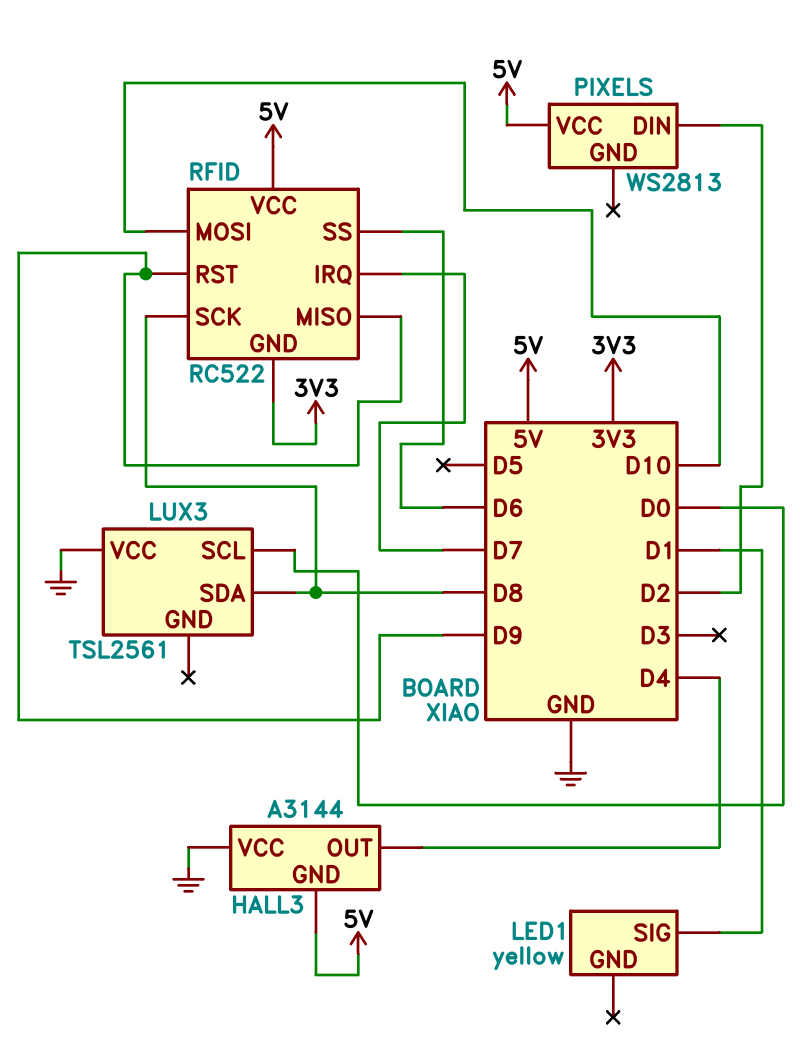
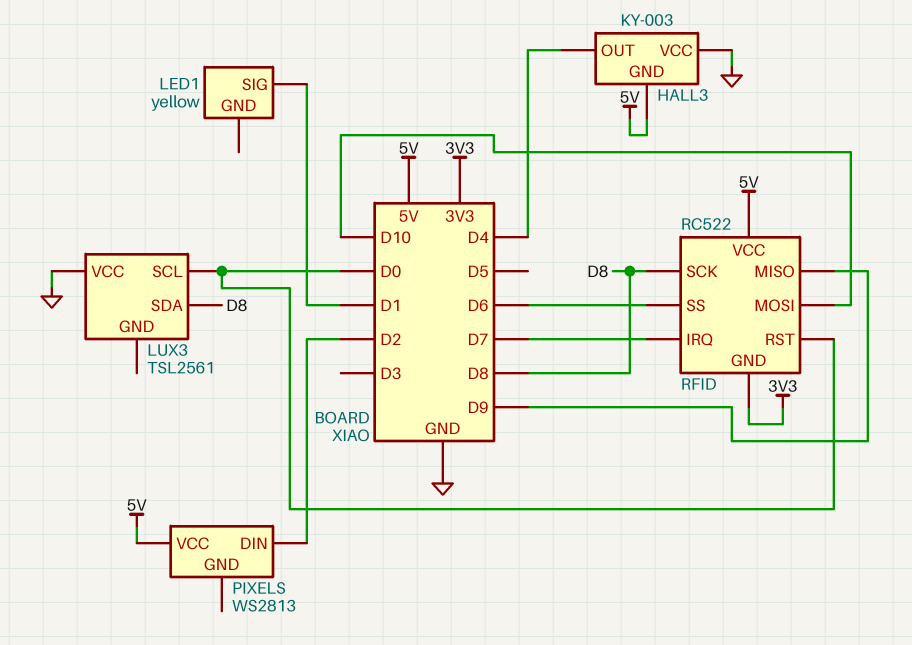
HALL3: A3144 -> KY-003
RFID pin RST: D9 -> D0

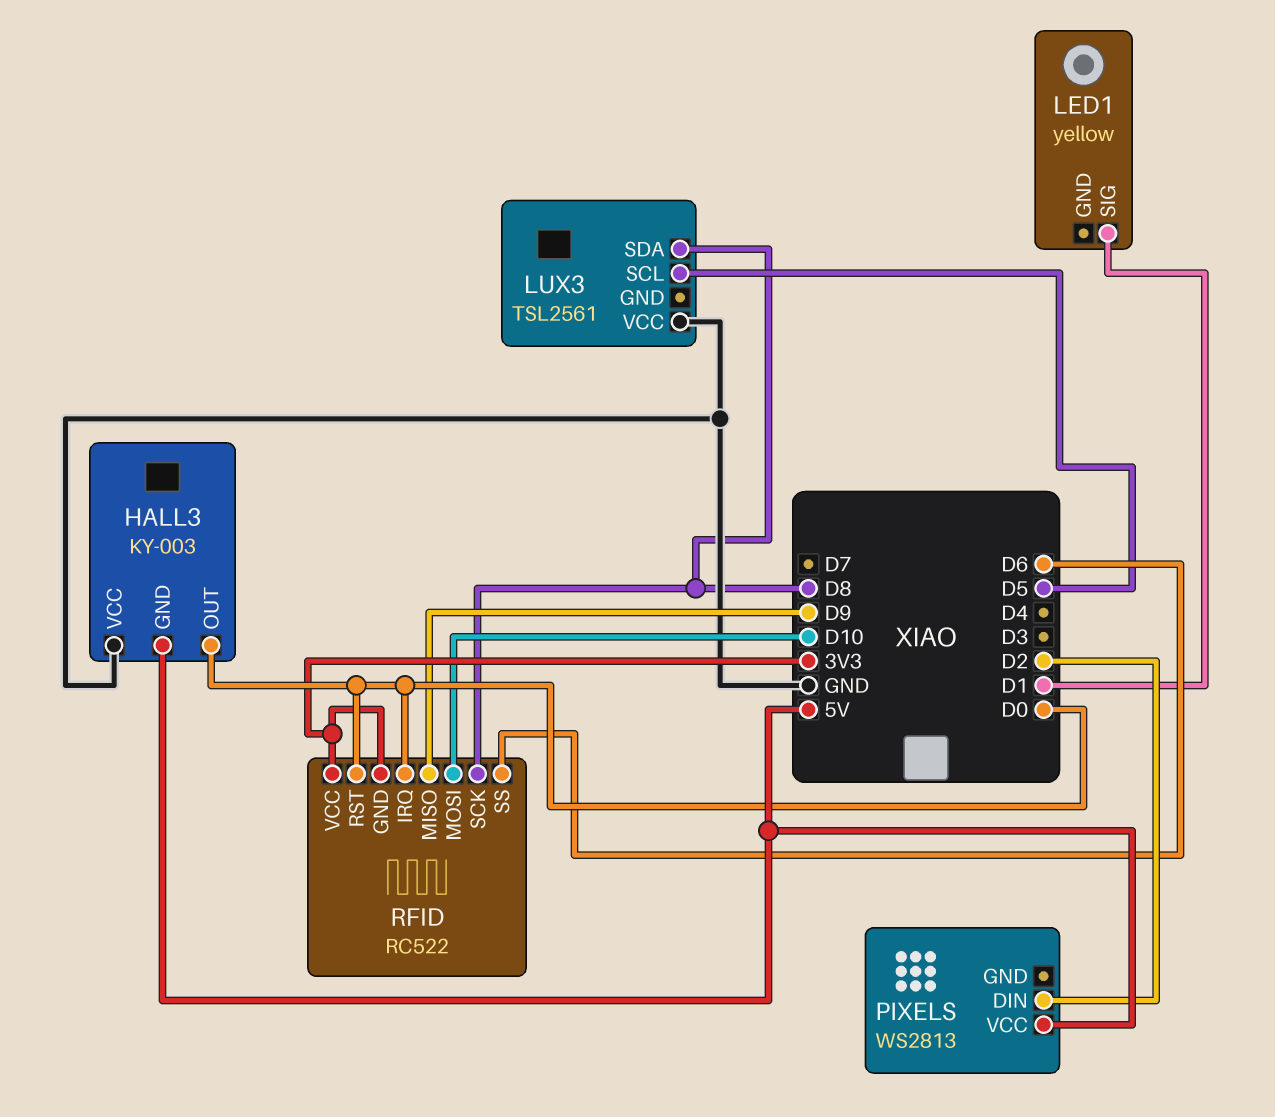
HALL3 pin OUT: D4 -> D0
LUX3 pin SCL: D0 -> D5
RFID pin IRQ: D7 -> D0
RFID pin VCC: 5V -> 3V3

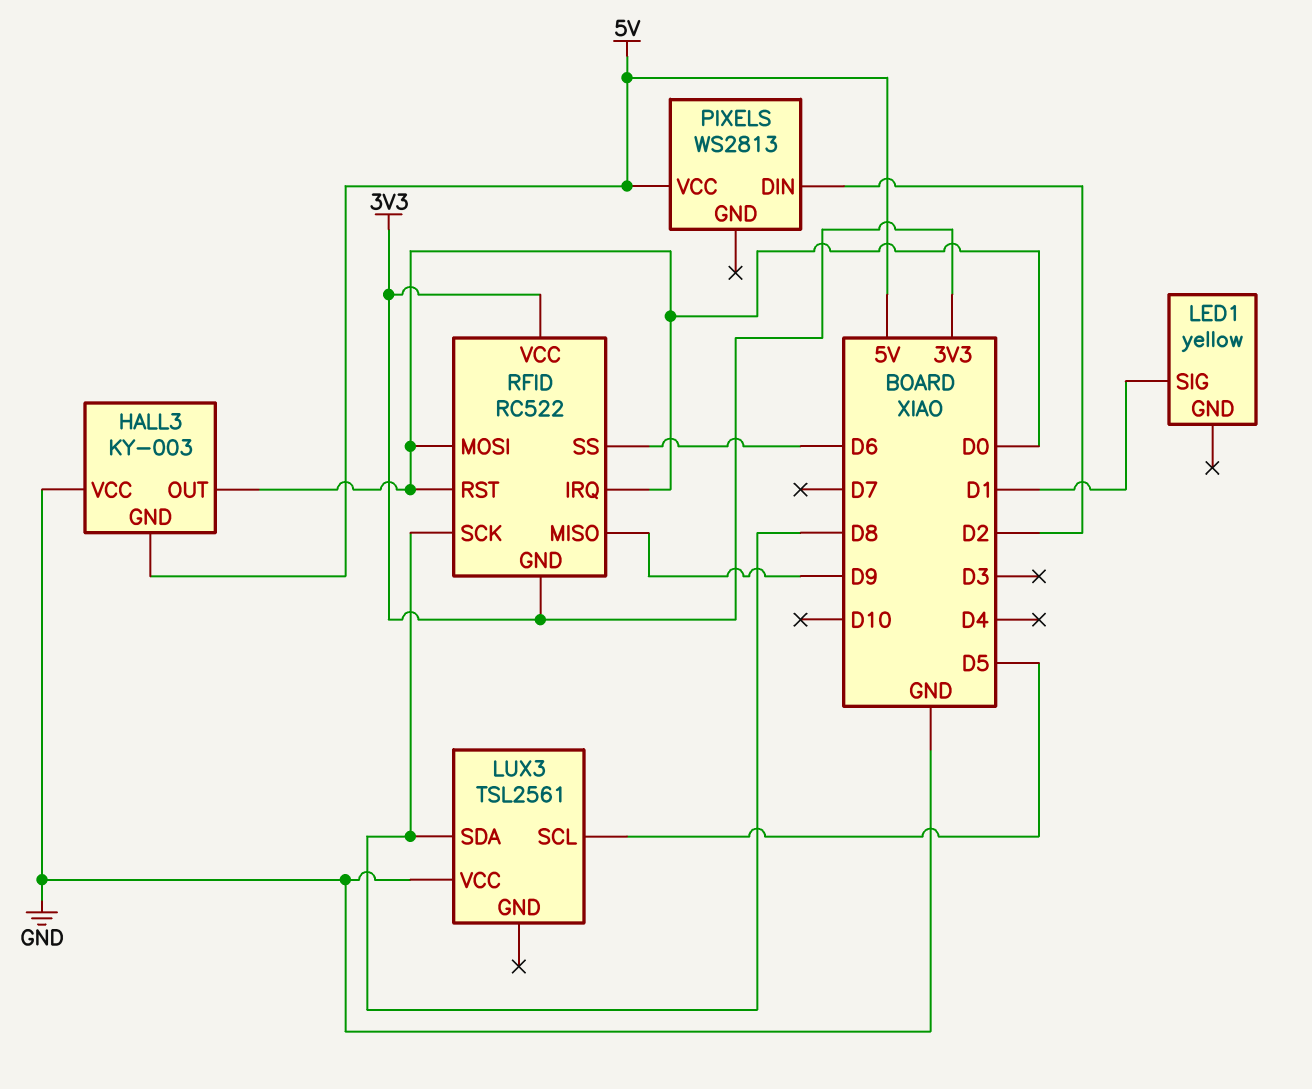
RFID pin MOSI: D10 -> D0

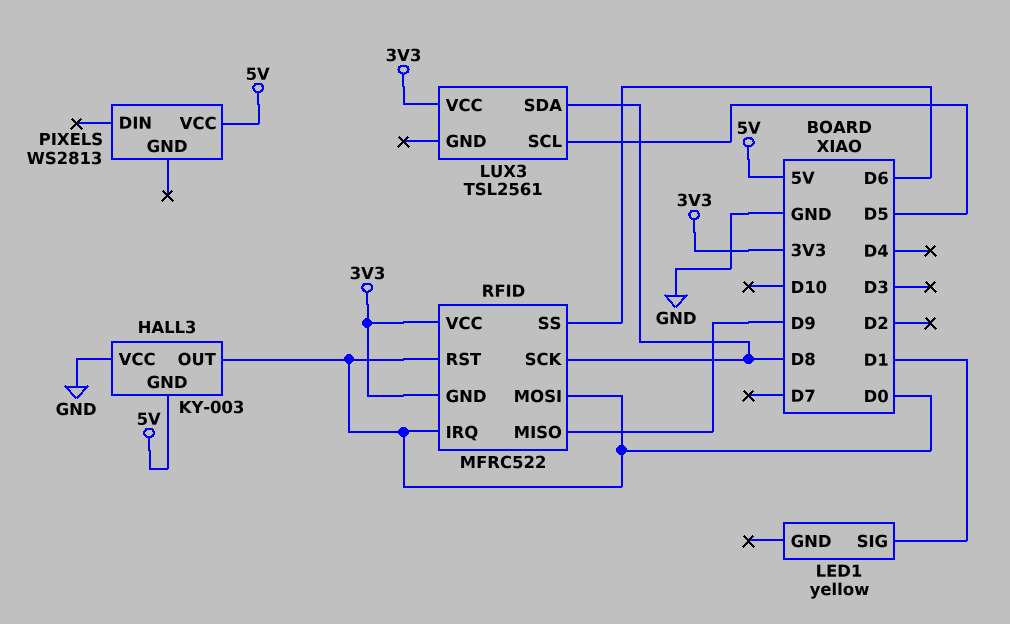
LUX3 pin VCC: GND -> 3V3
PIXELS pin DIN: D2 -> none
RFID: RC522 -> MFRC522

